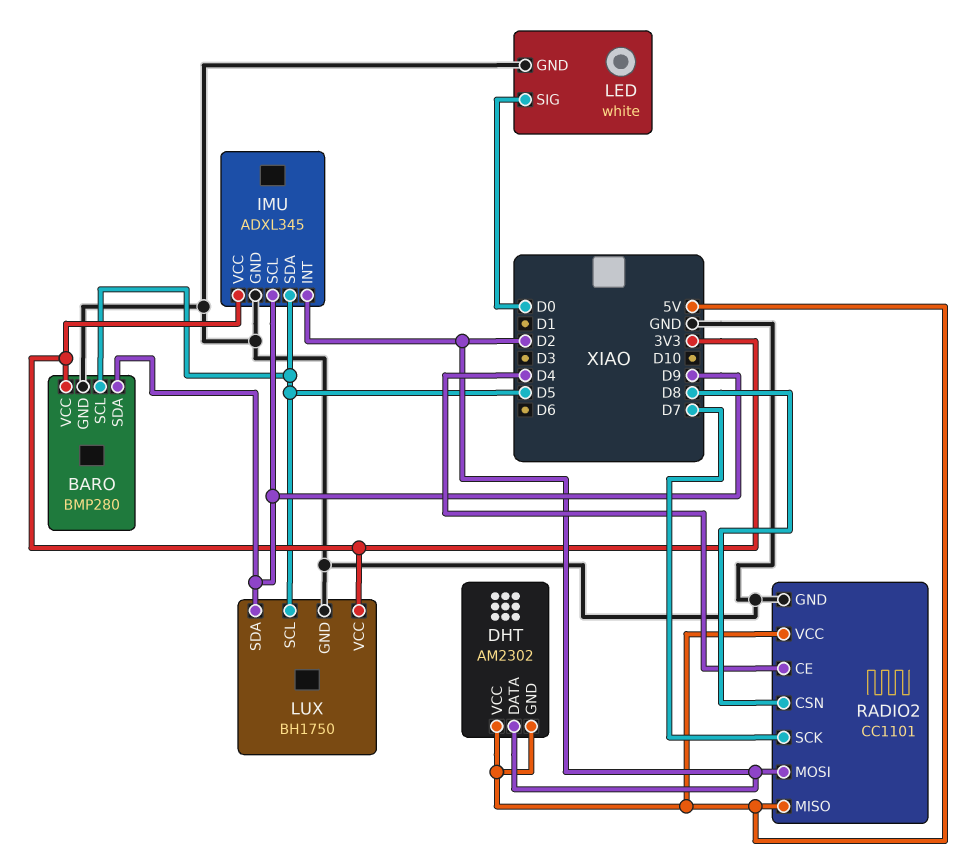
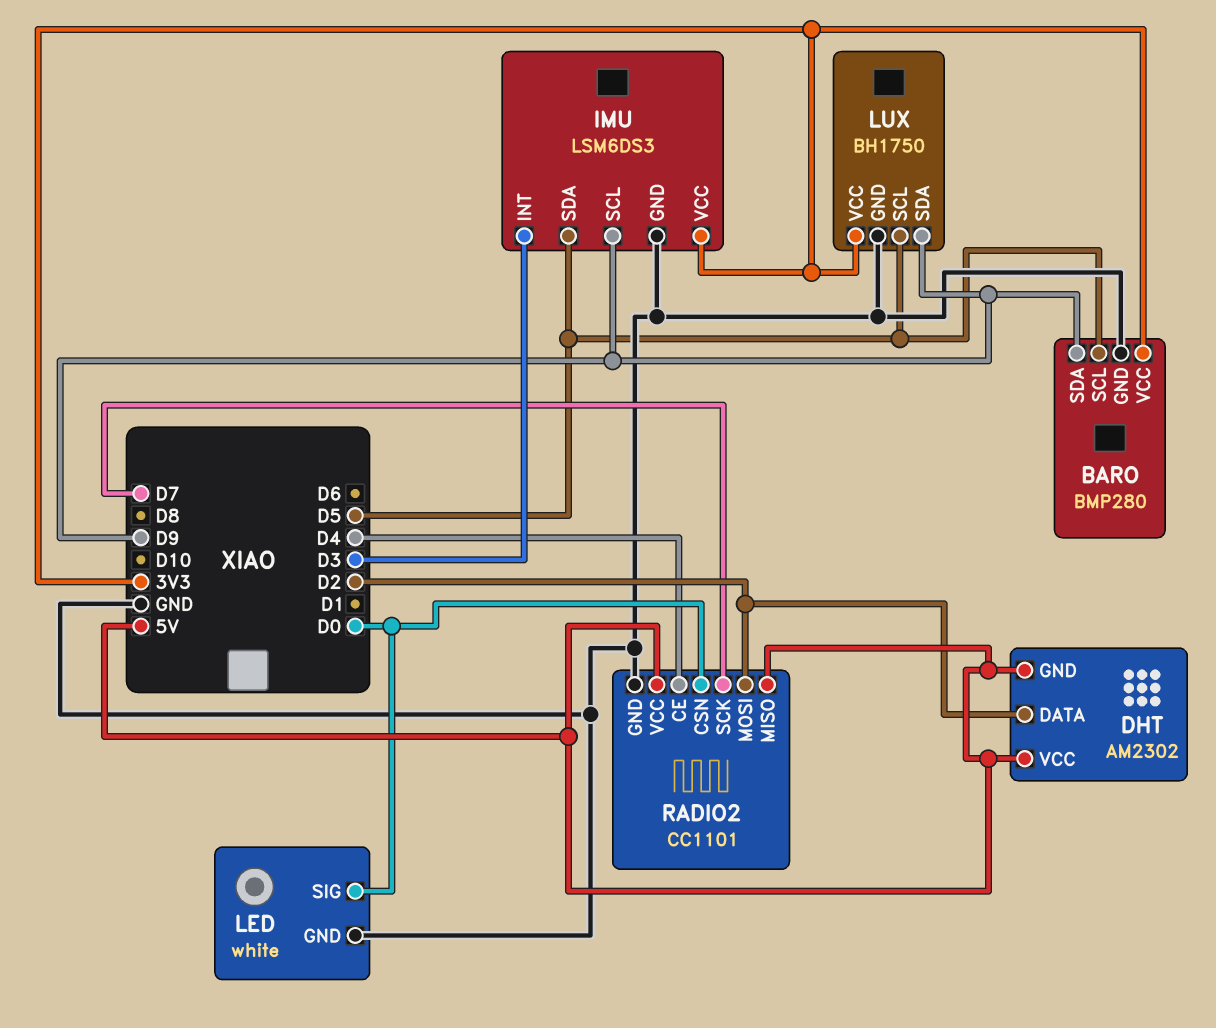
IMU: ADXL345 -> LSM6DS3
IMU pin INT: D2 -> D3
RADIO2 pin CSN: D8 -> D0

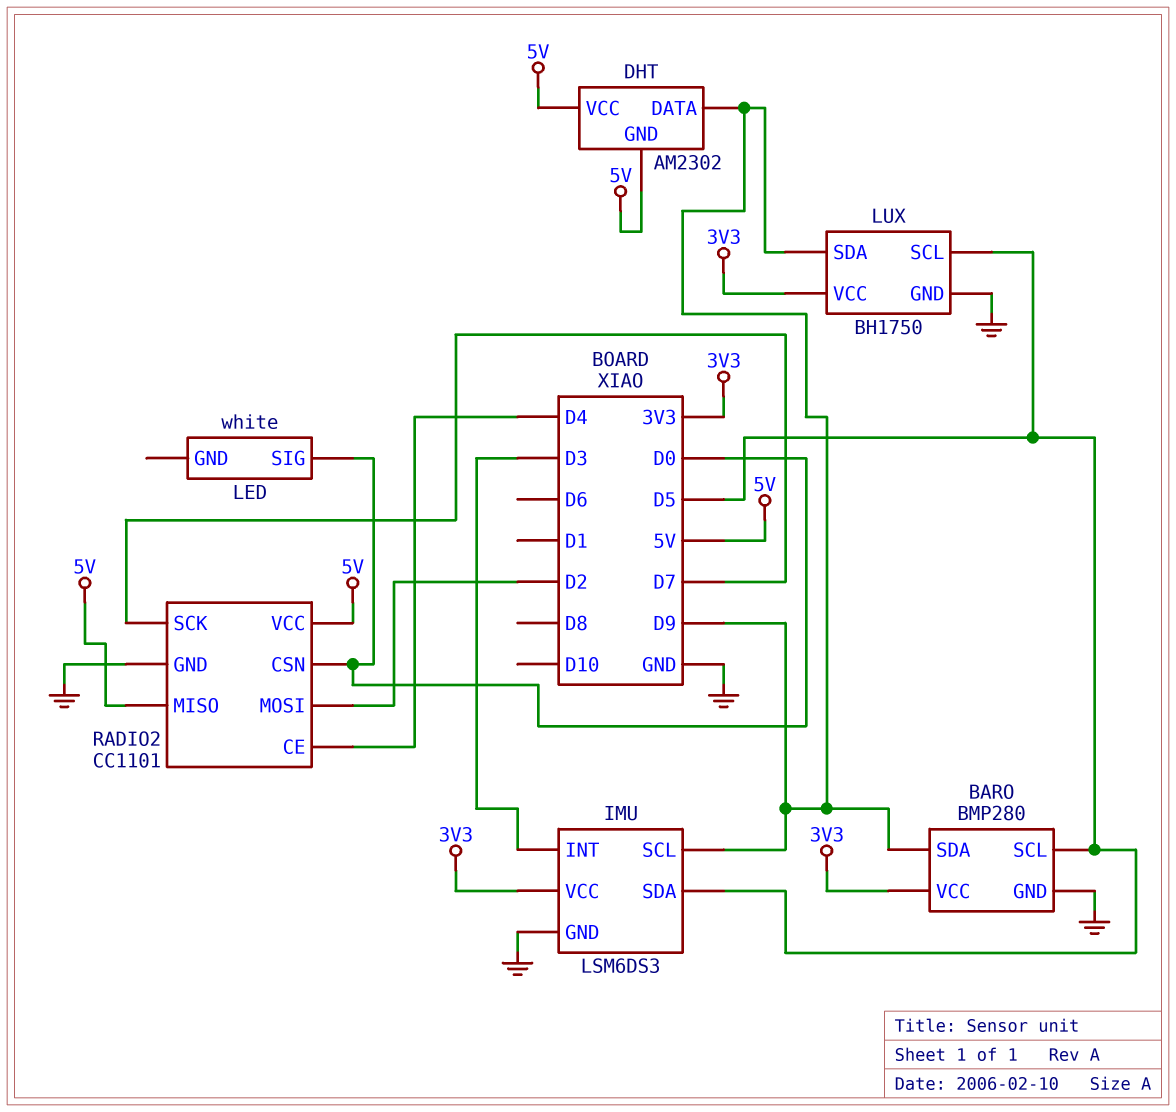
DHT pin DATA: D2 -> D9
LED pin GND: GND -> none

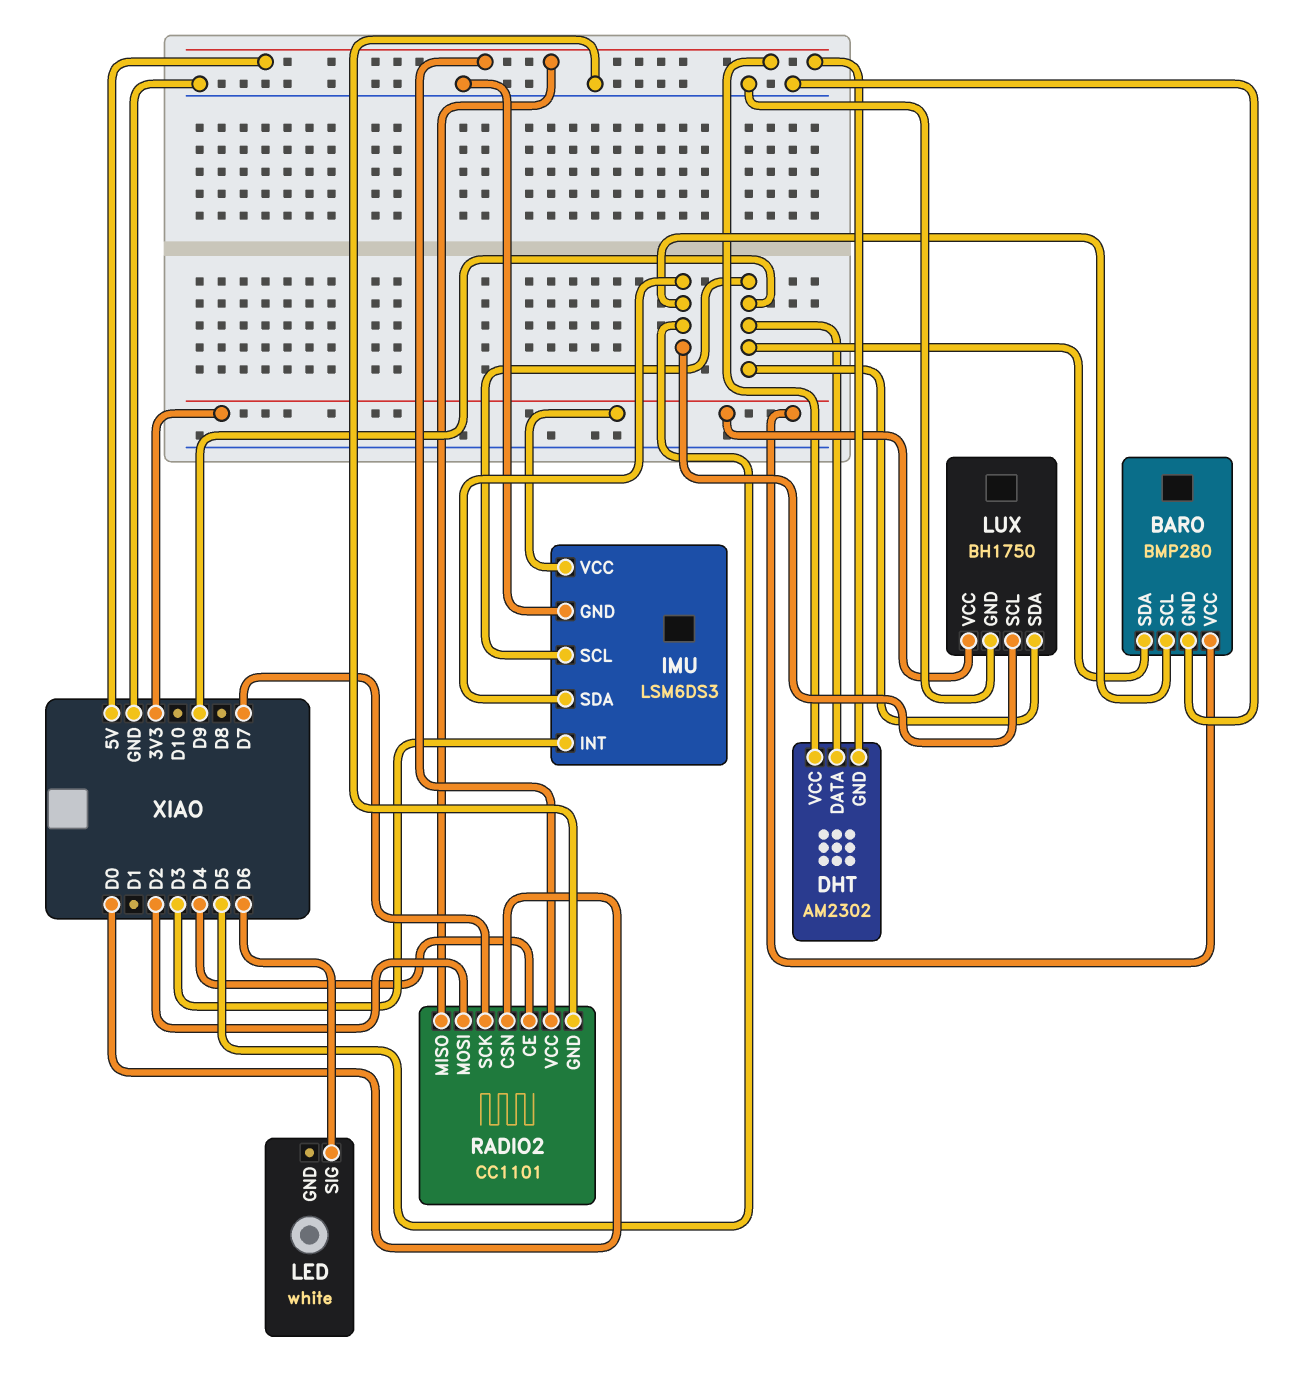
LED pin SIG: D0 -> D6

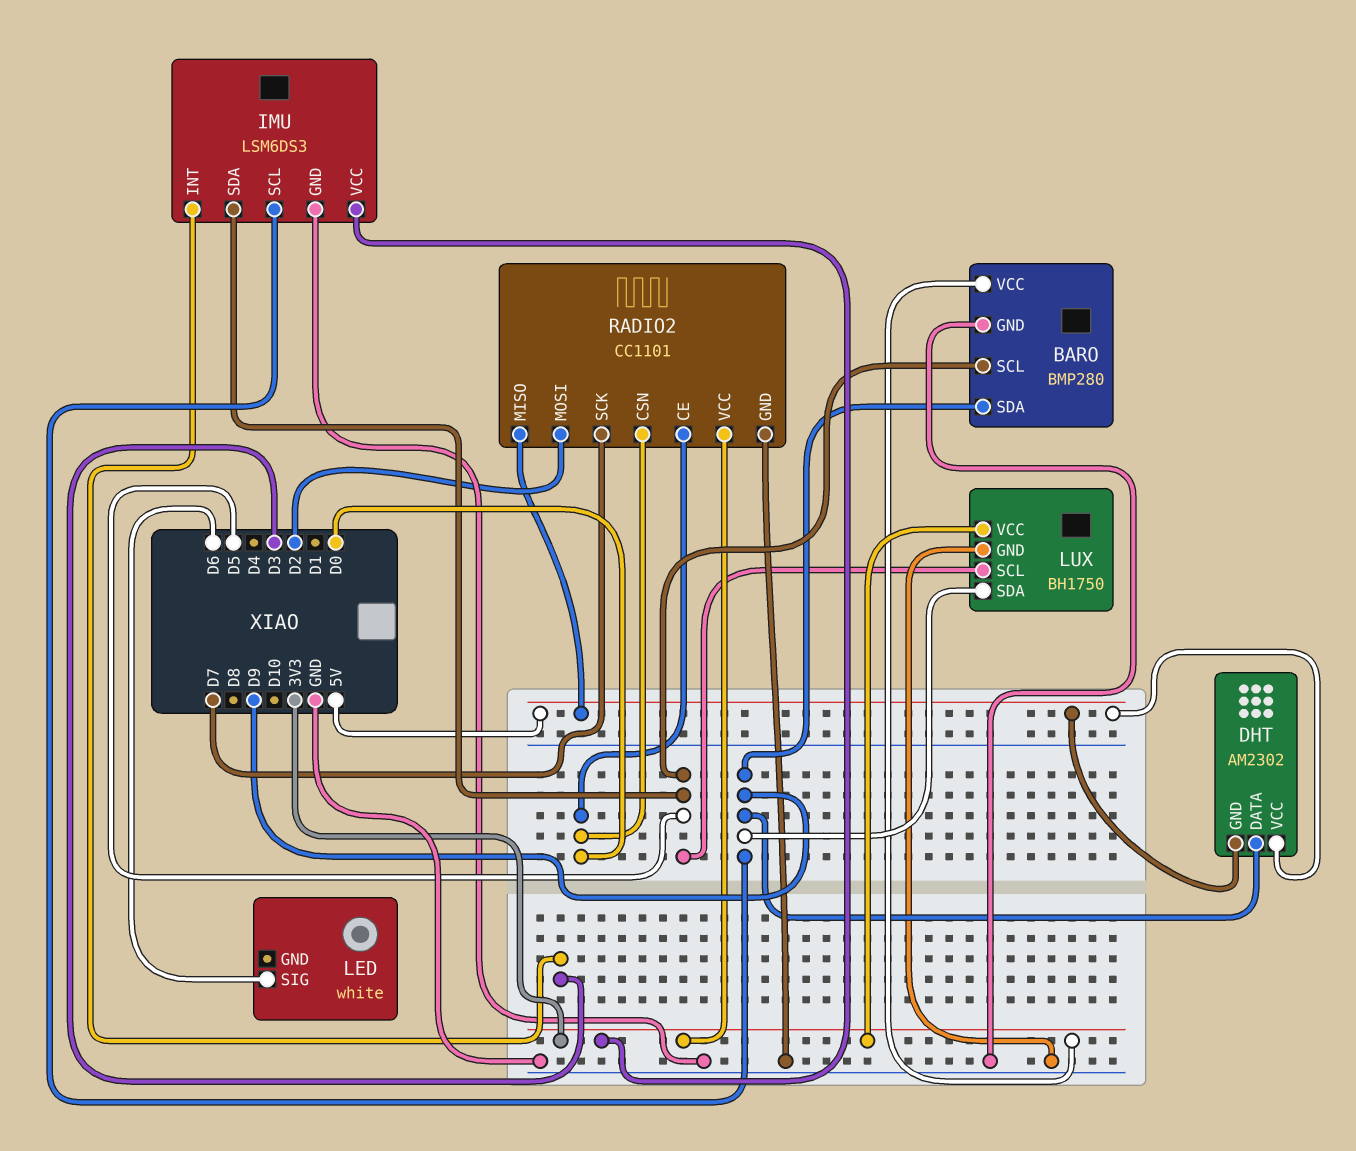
RADIO2 pin CE: D4 -> D0
RADIO2 pin VCC: 5V -> 3V3

